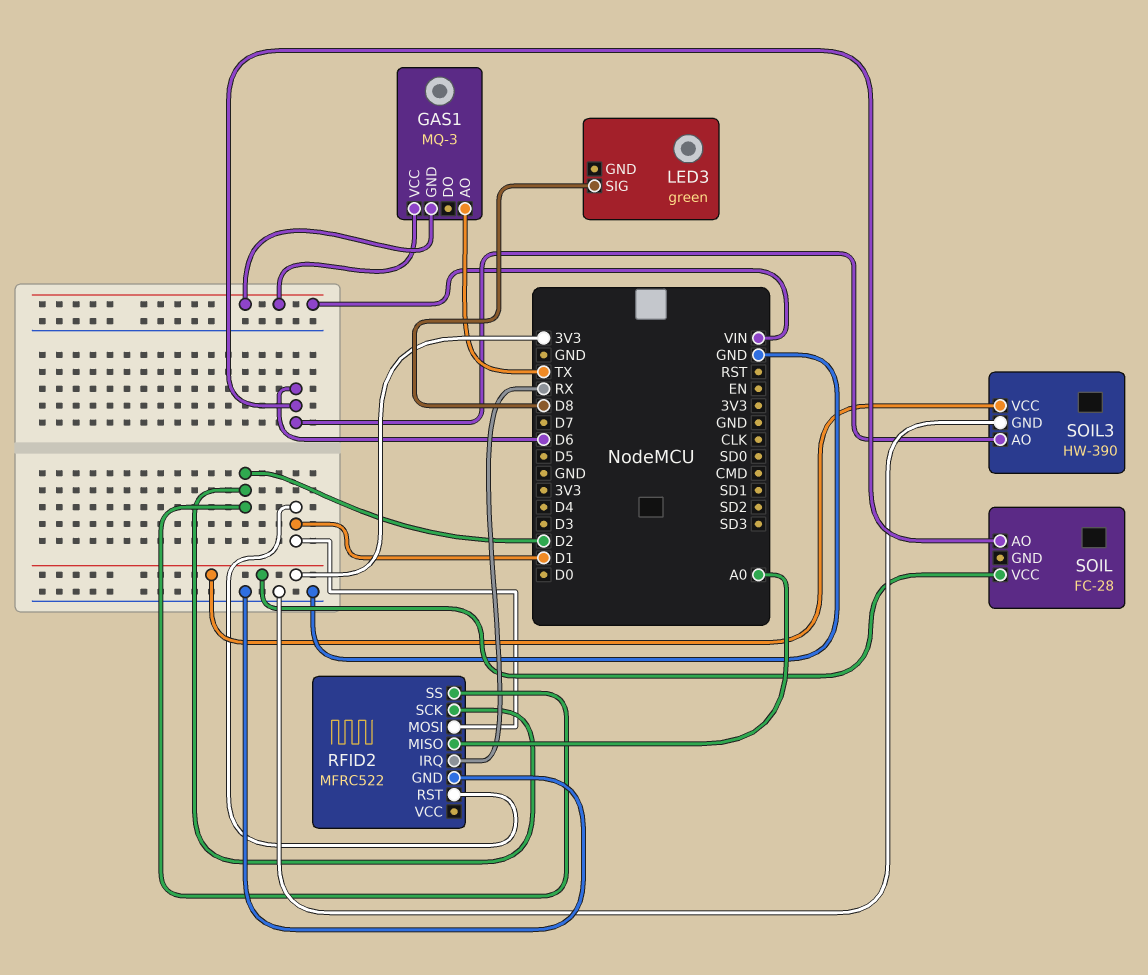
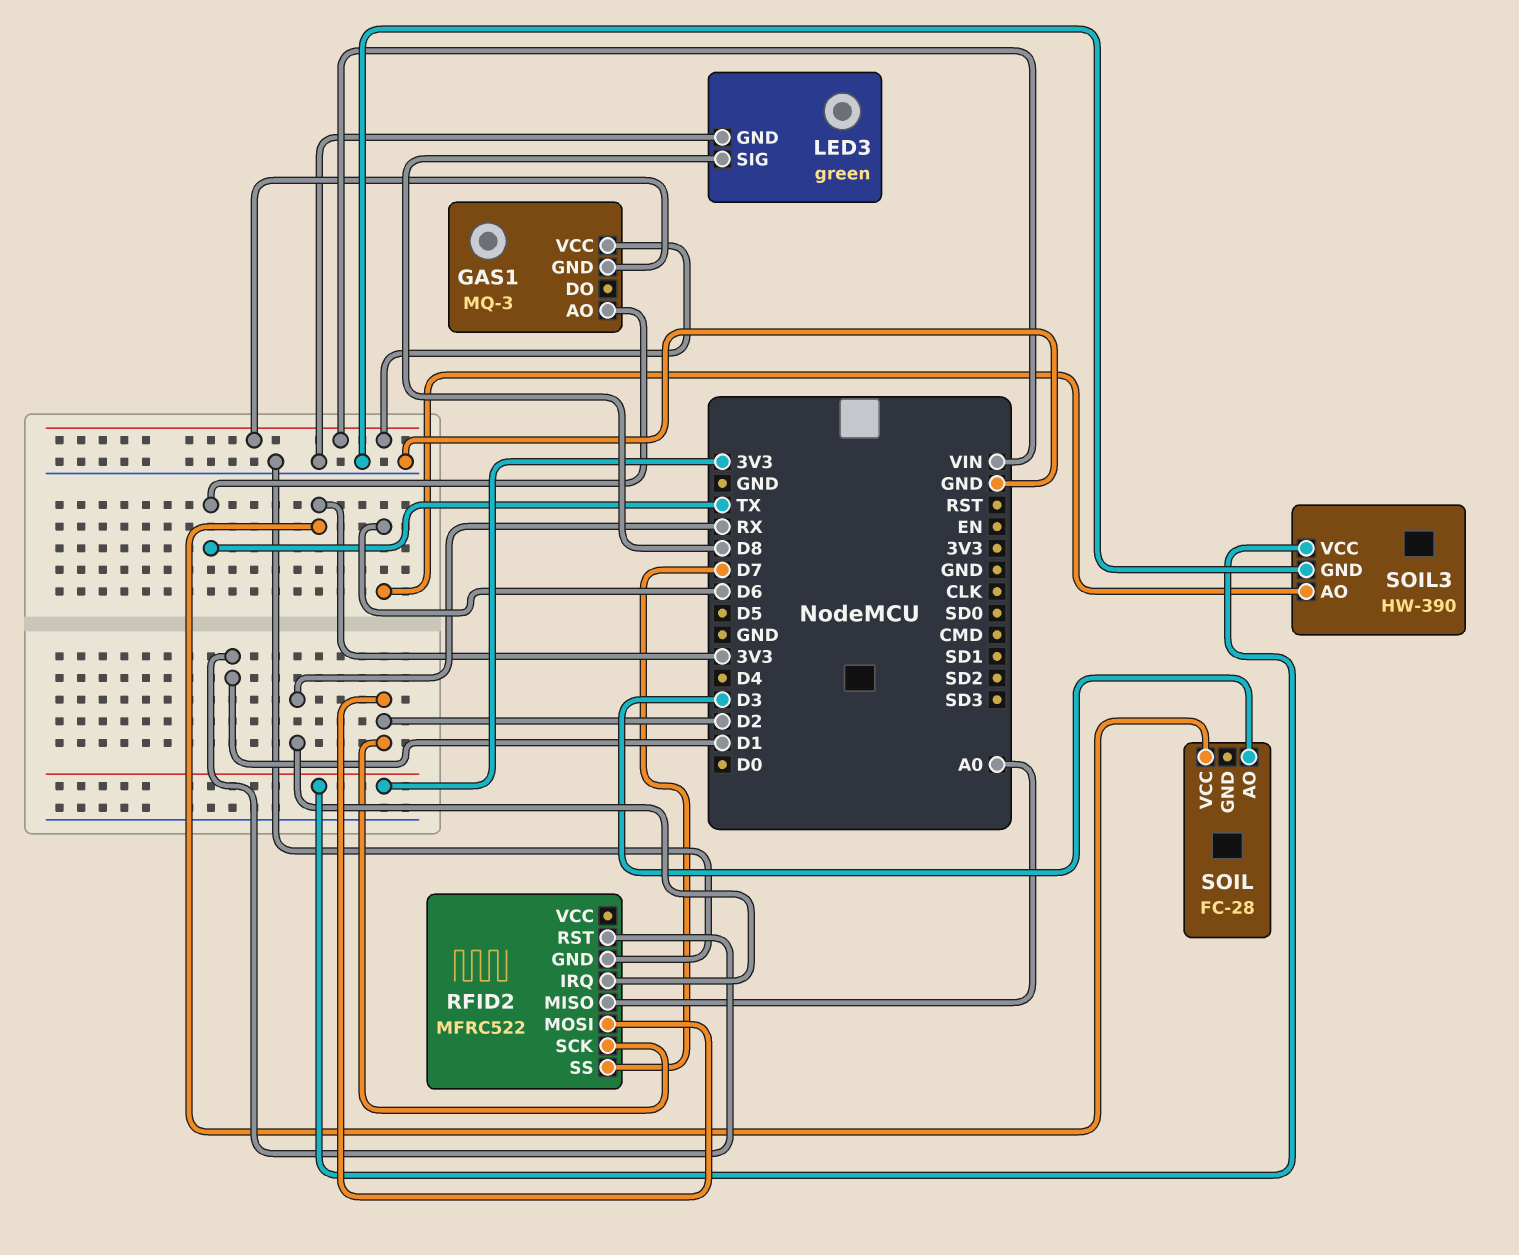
LED3 pin GND: none -> GND
RFID2 pin MOSI: D1 -> D2
RFID2 pin SS: D2 -> D7
SOIL pin AO: D6 -> D3

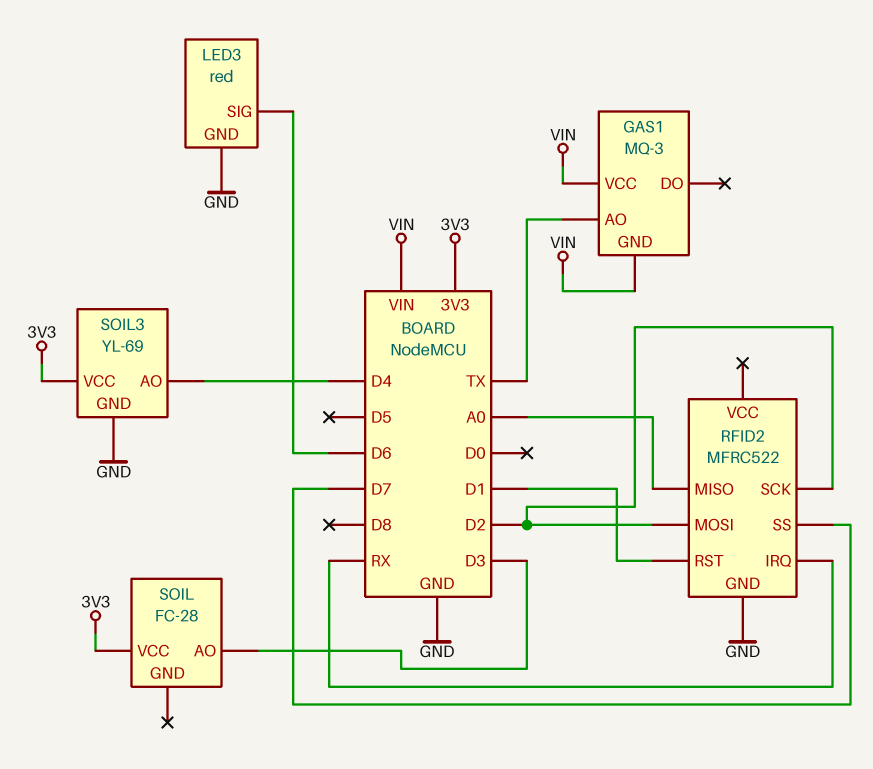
LED3: green -> red
LED3 pin SIG: D8 -> D6
SOIL3: HW-390 -> YL-69
SOIL3 pin AO: D6 -> D4

